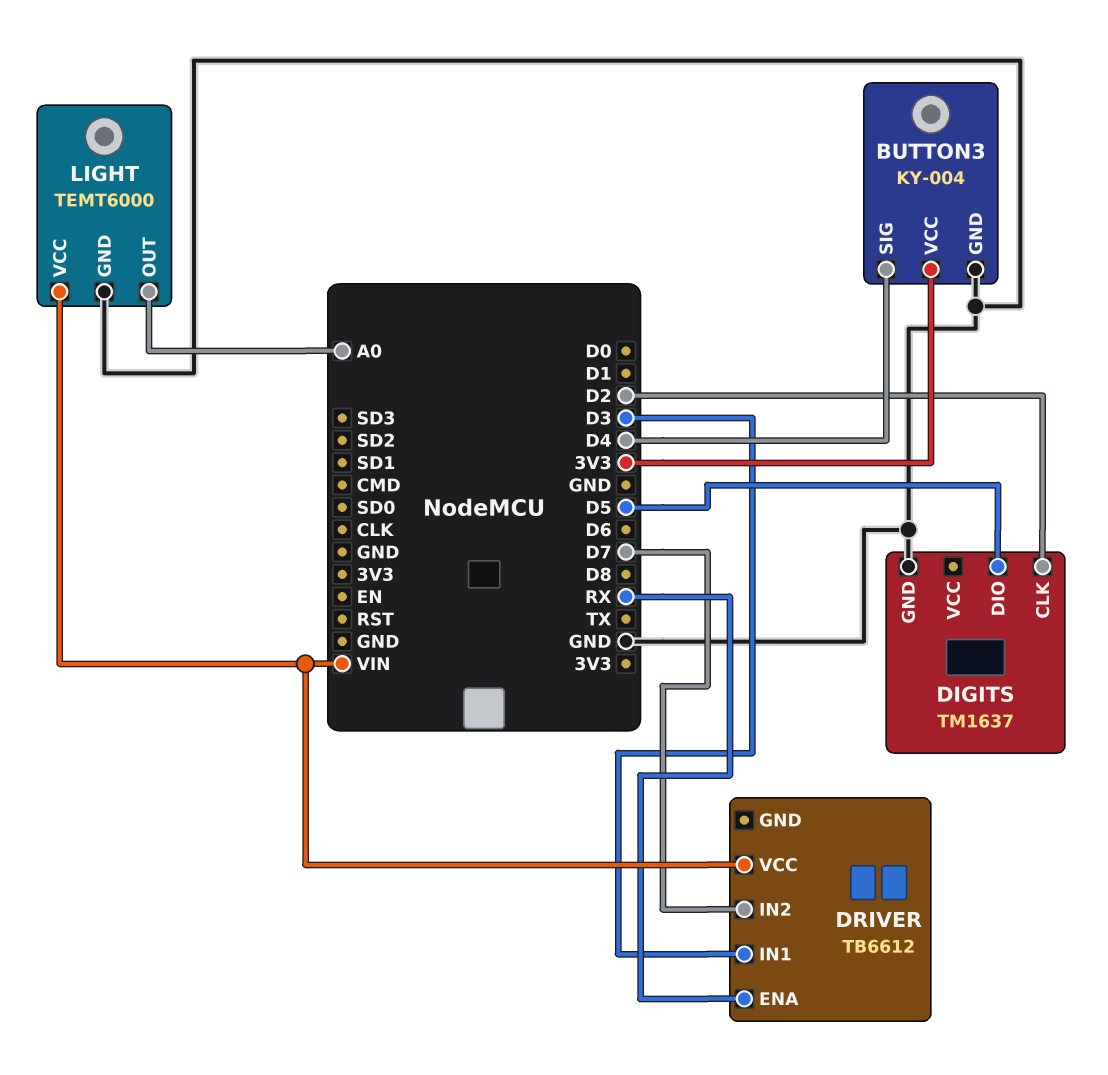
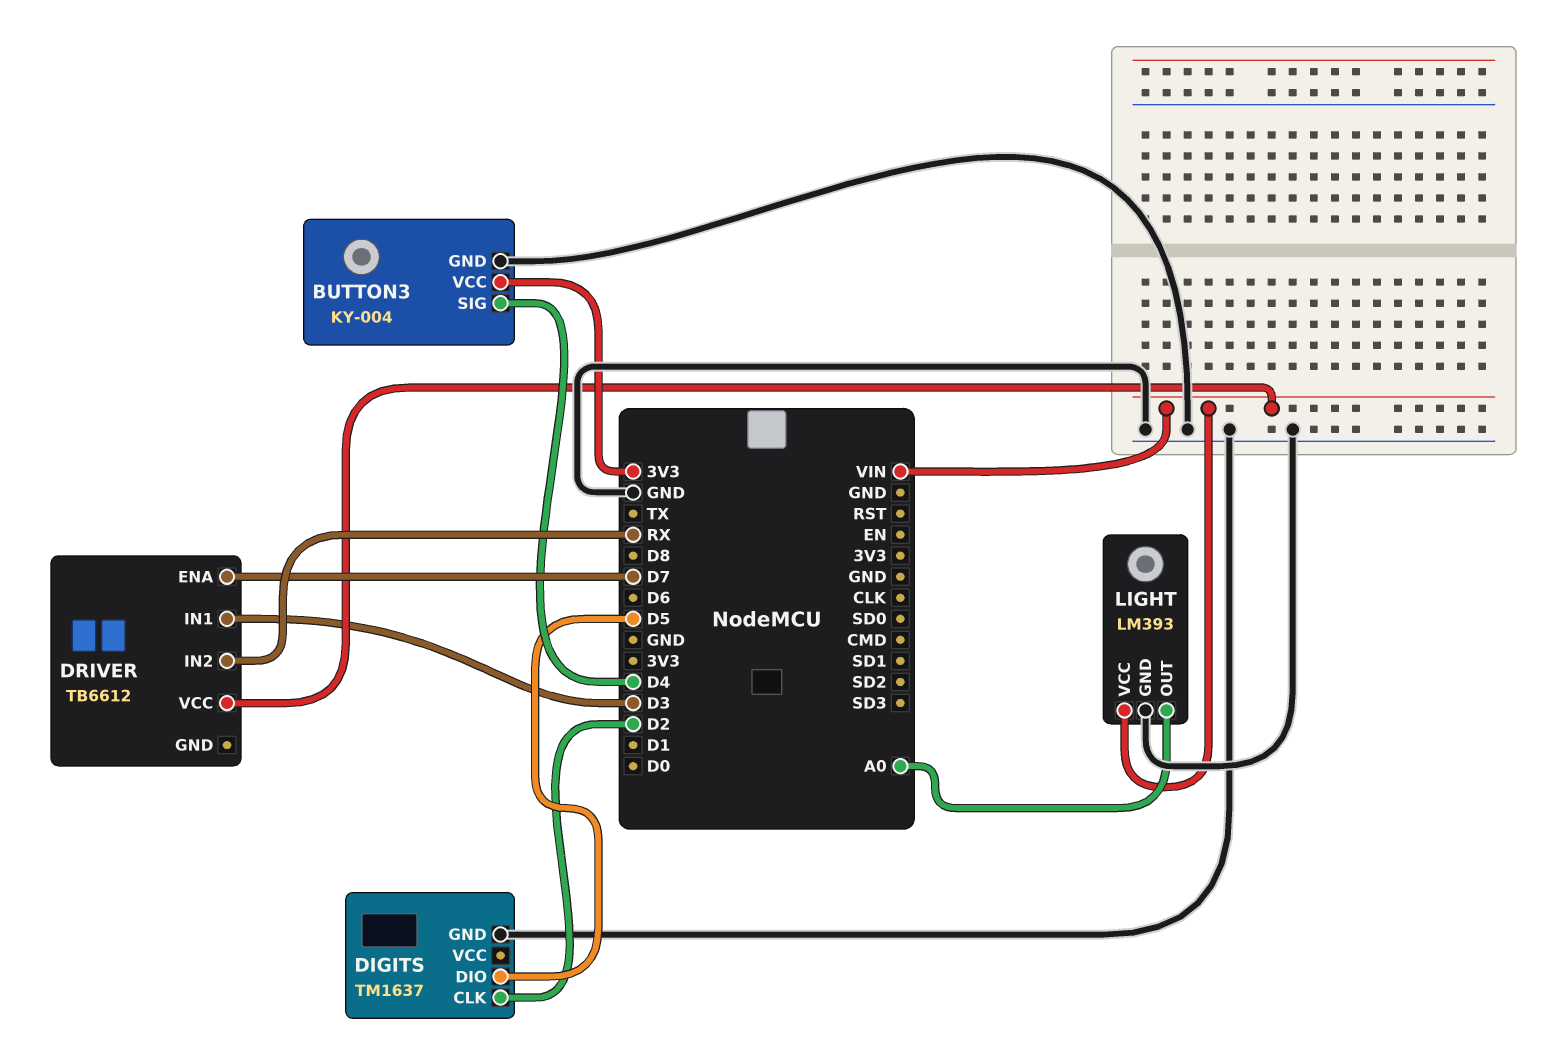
DRIVER pin ENA: RX -> D7
DRIVER pin IN2: D7 -> RX
LIGHT: TEMT6000 -> LM393

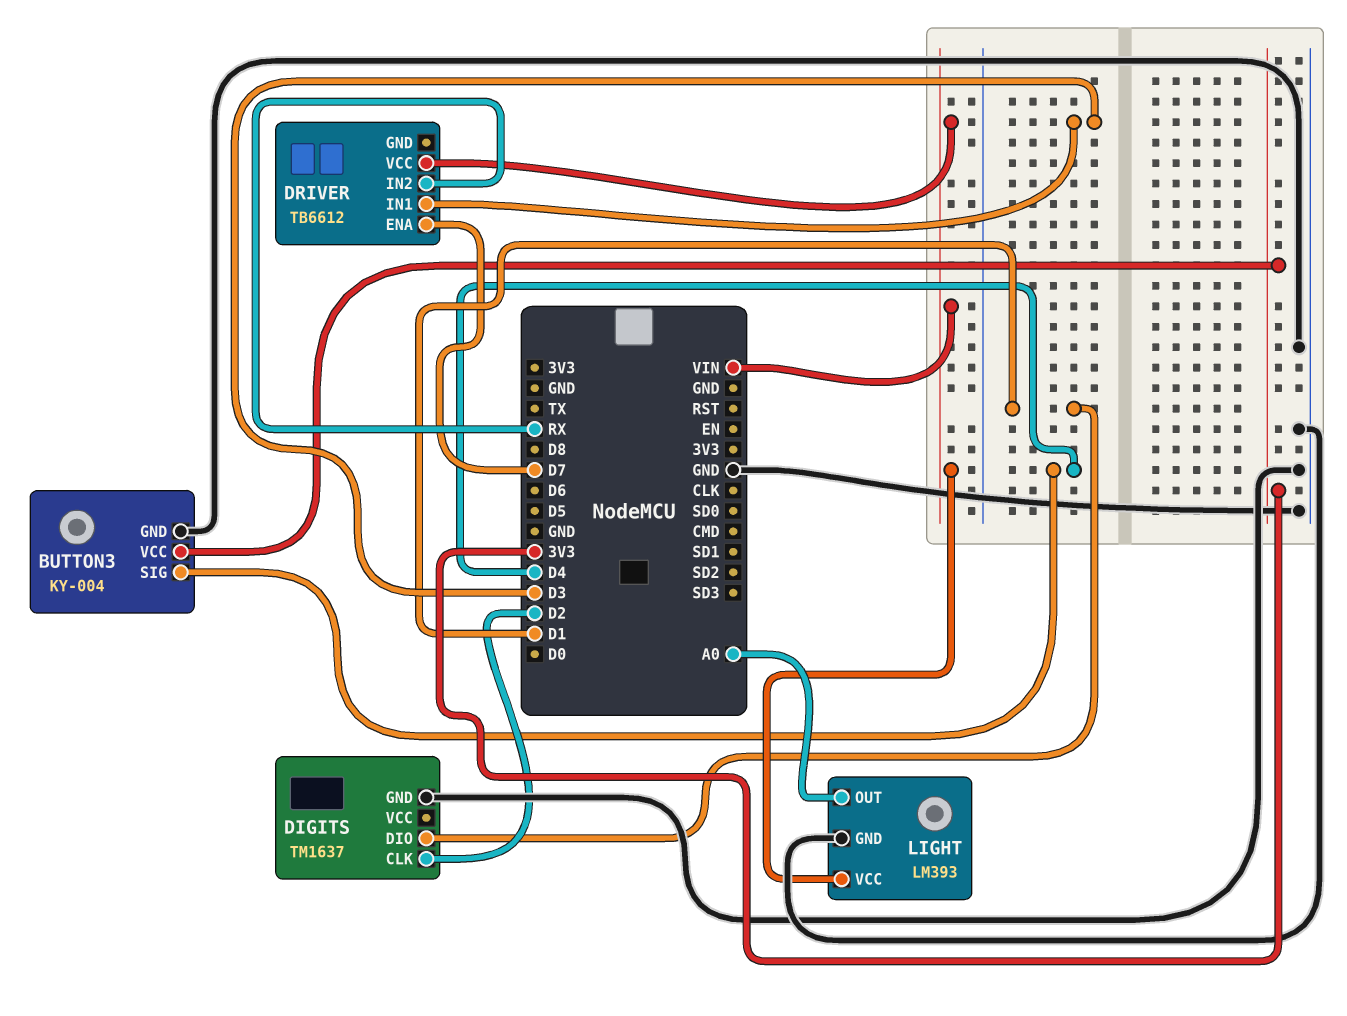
DIGITS pin DIO: D5 -> D1

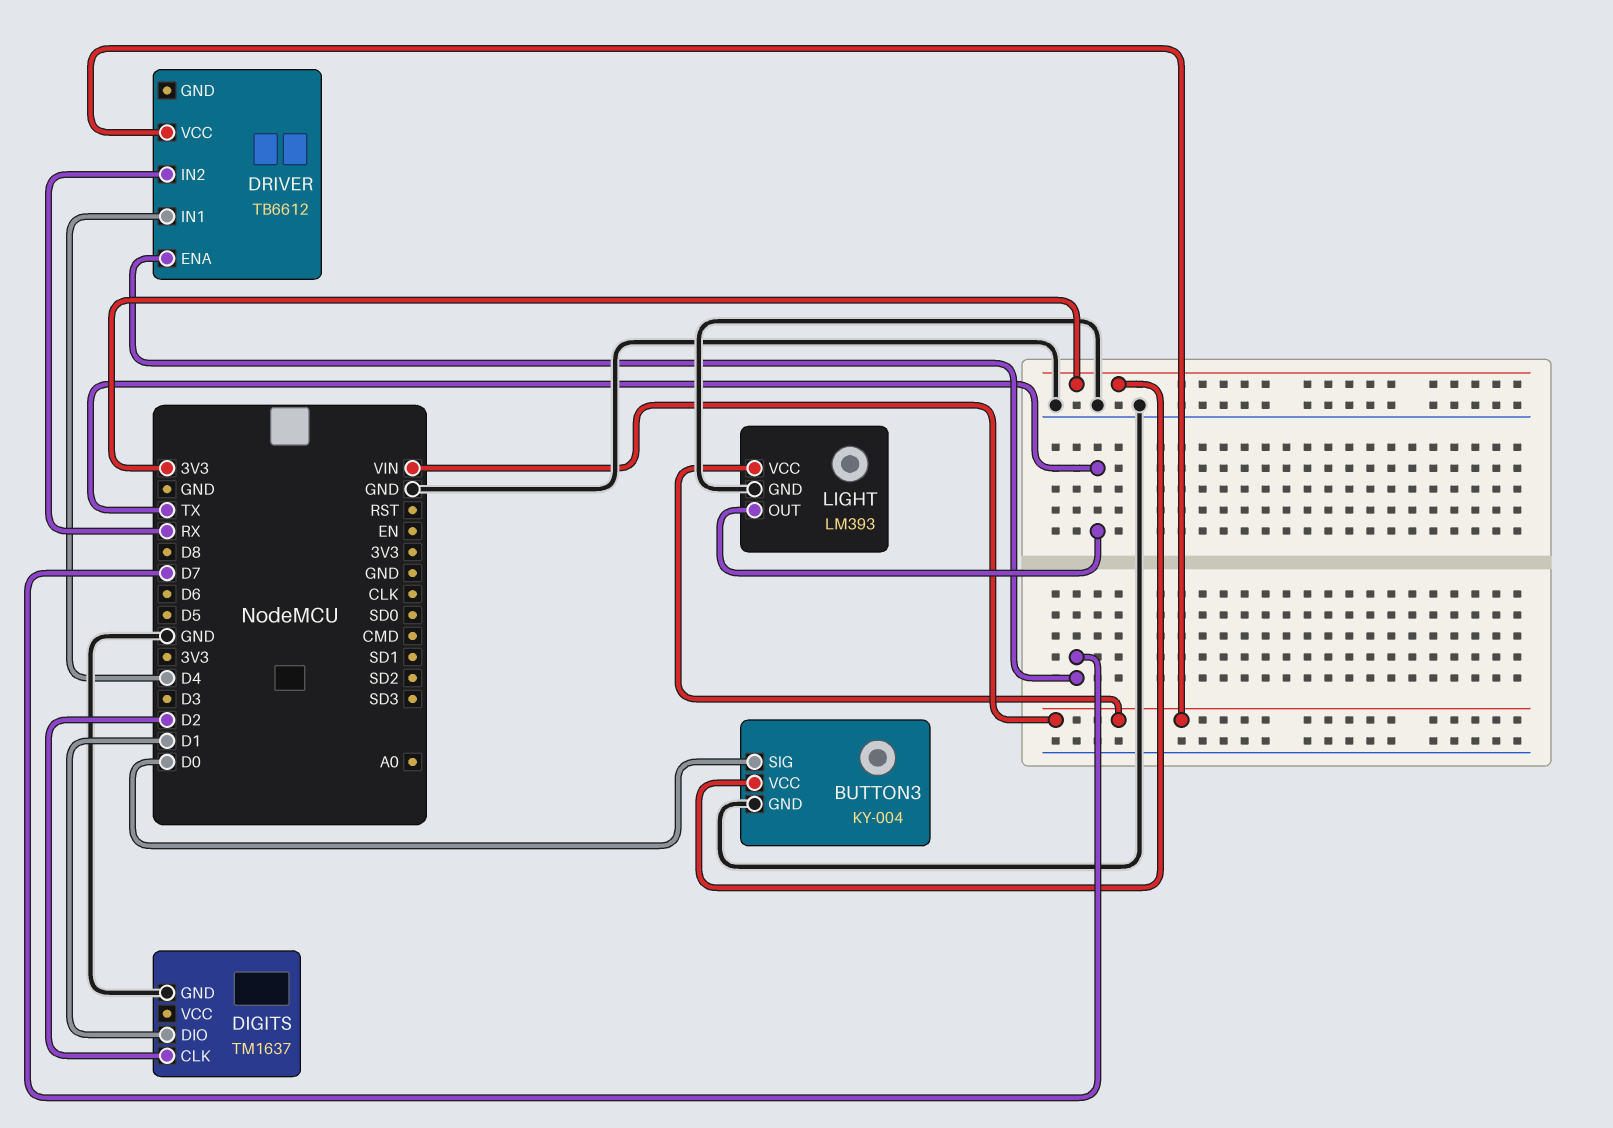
BUTTON3 pin SIG: D4 -> D0
DRIVER pin IN1: D3 -> D4
LIGHT pin OUT: A0 -> TX

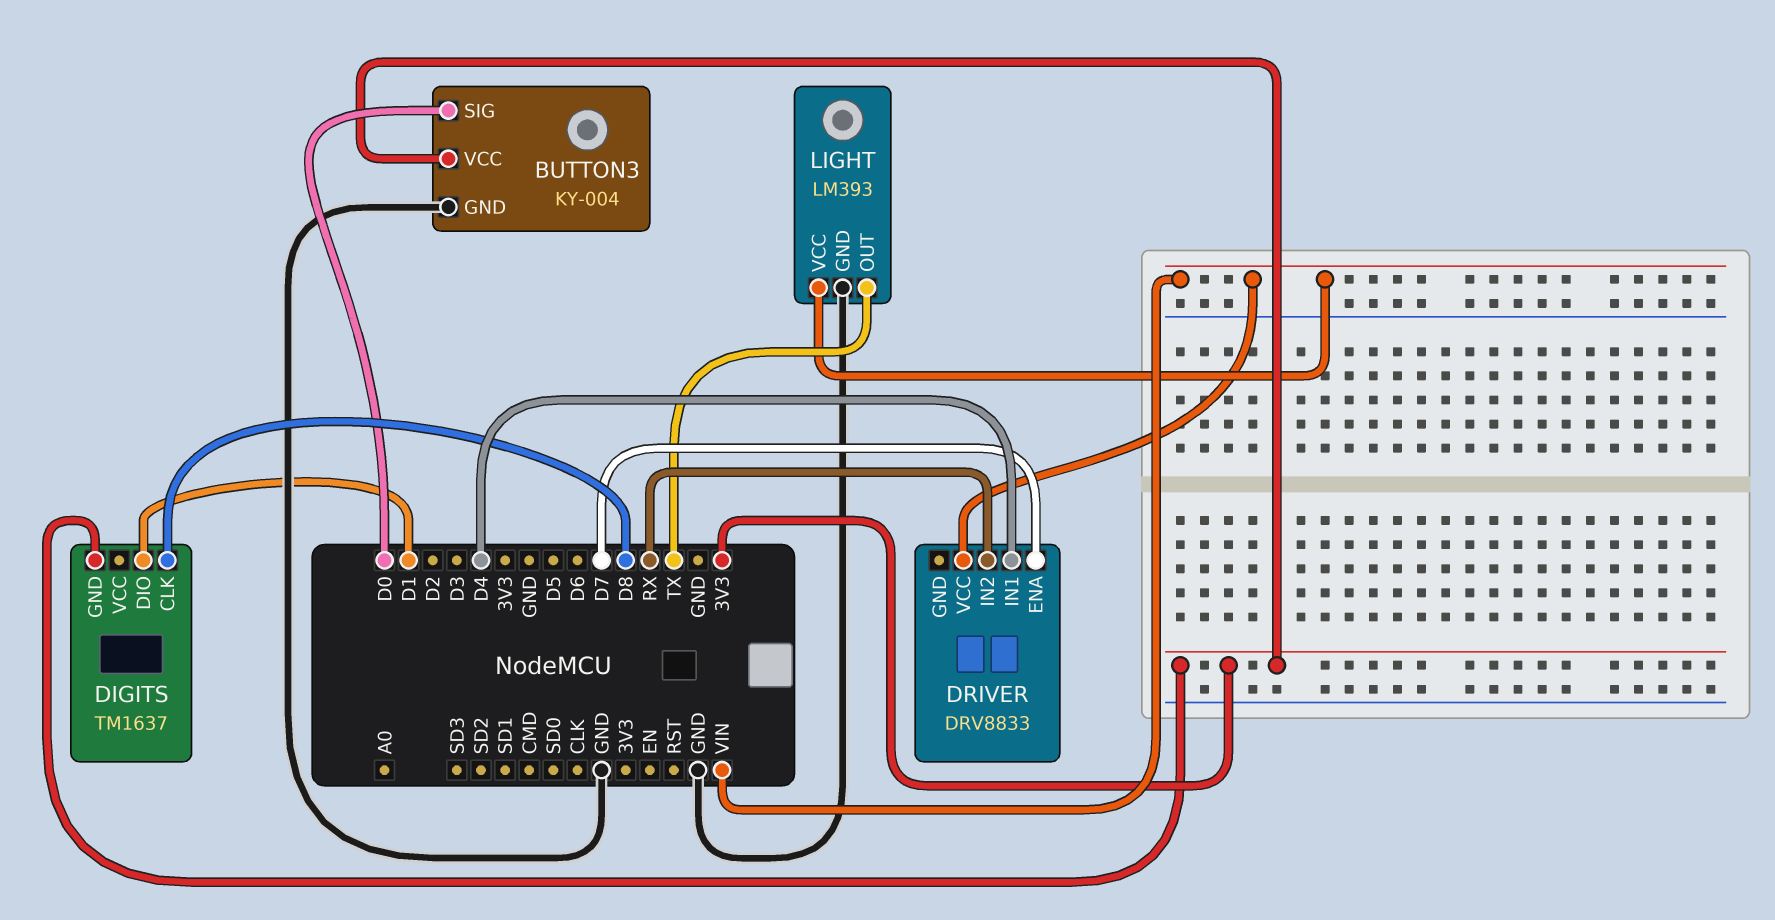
DIGITS pin CLK: D2 -> D8
DIGITS pin GND: GND -> 3V3
DRIVER: TB6612 -> DRV8833

